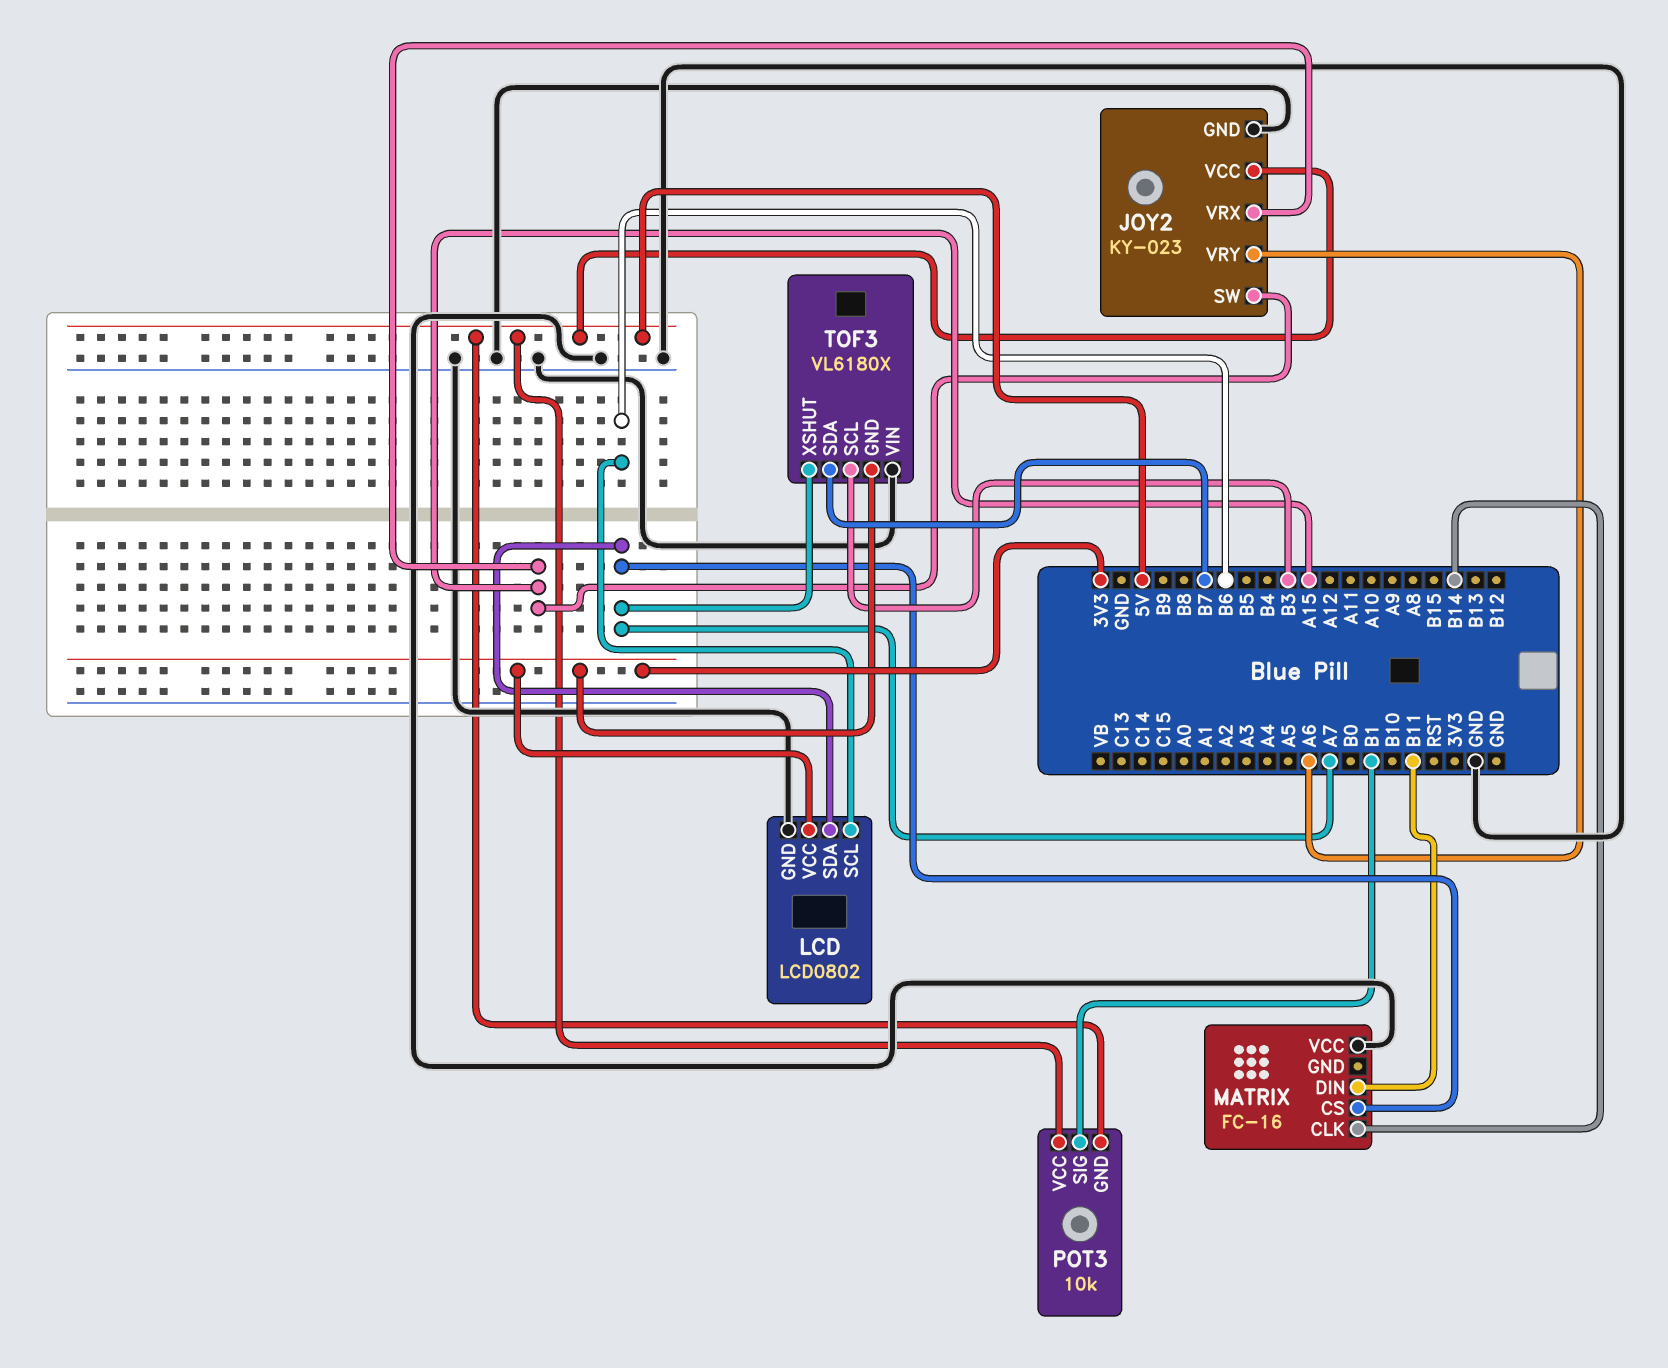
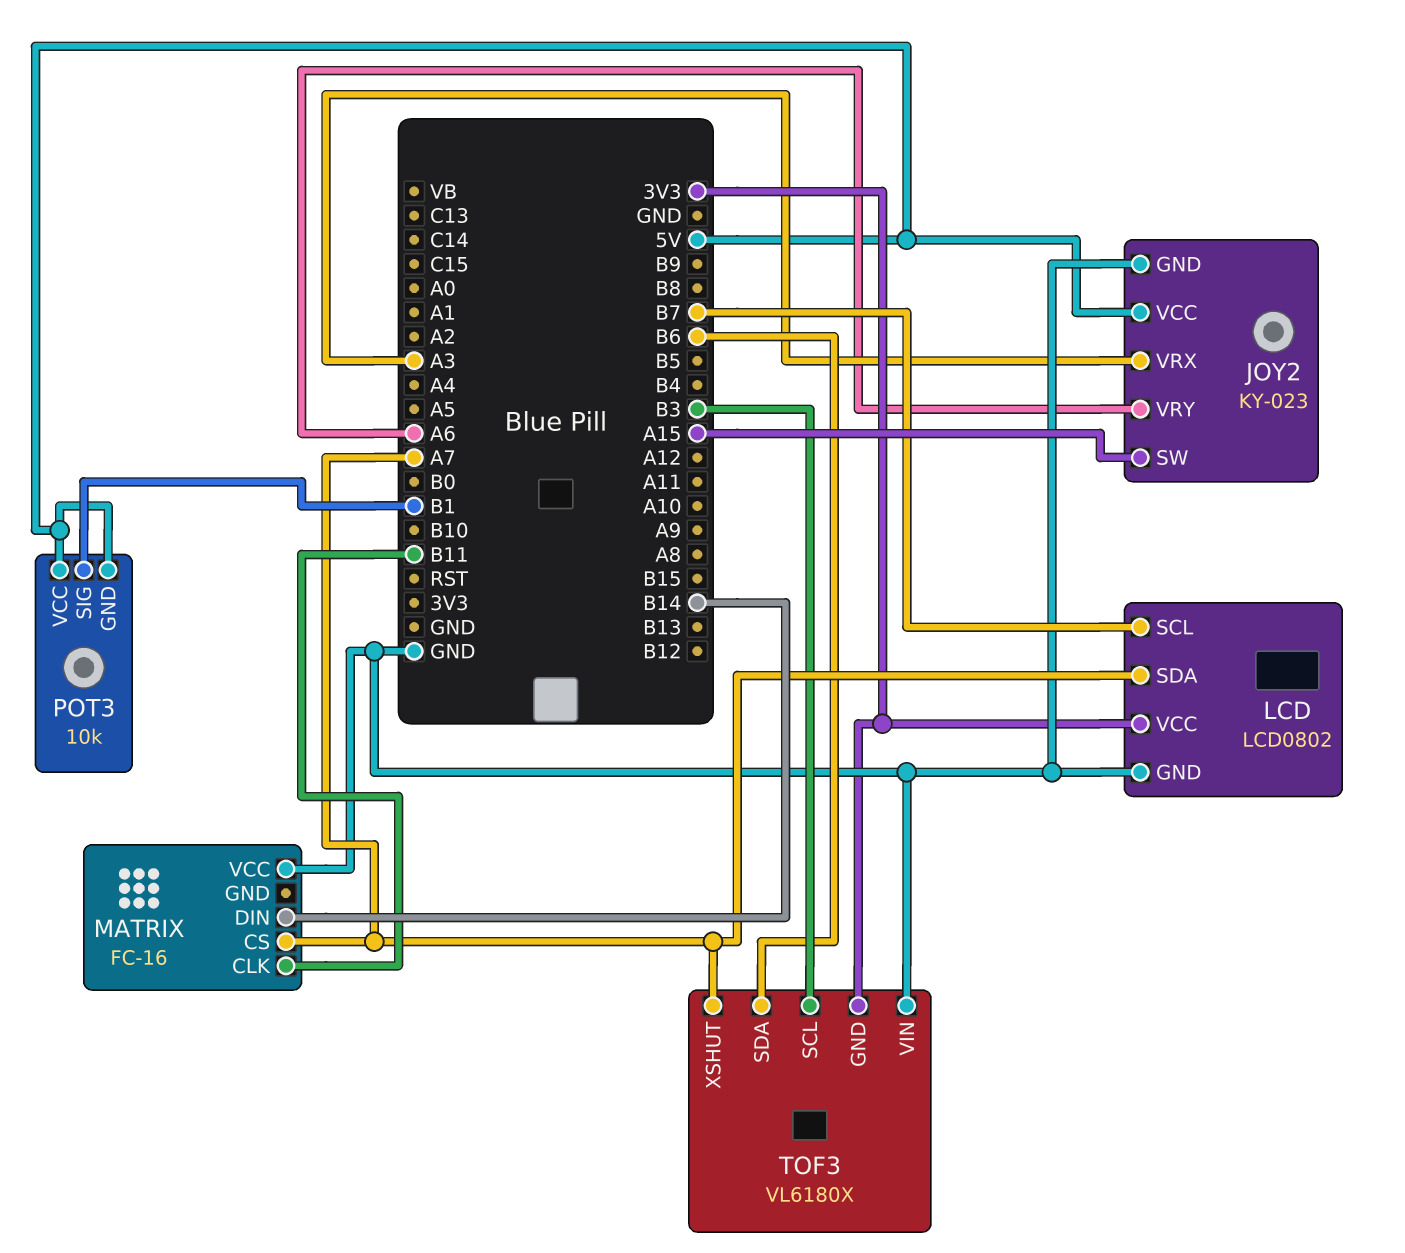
JOY2 pin VRX: A15 -> A3
LCD pin SCL: B6 -> B7
MATRIX pin CLK: B14 -> B11
MATRIX pin DIN: B11 -> B14
TOF3 pin SDA: B7 -> B6

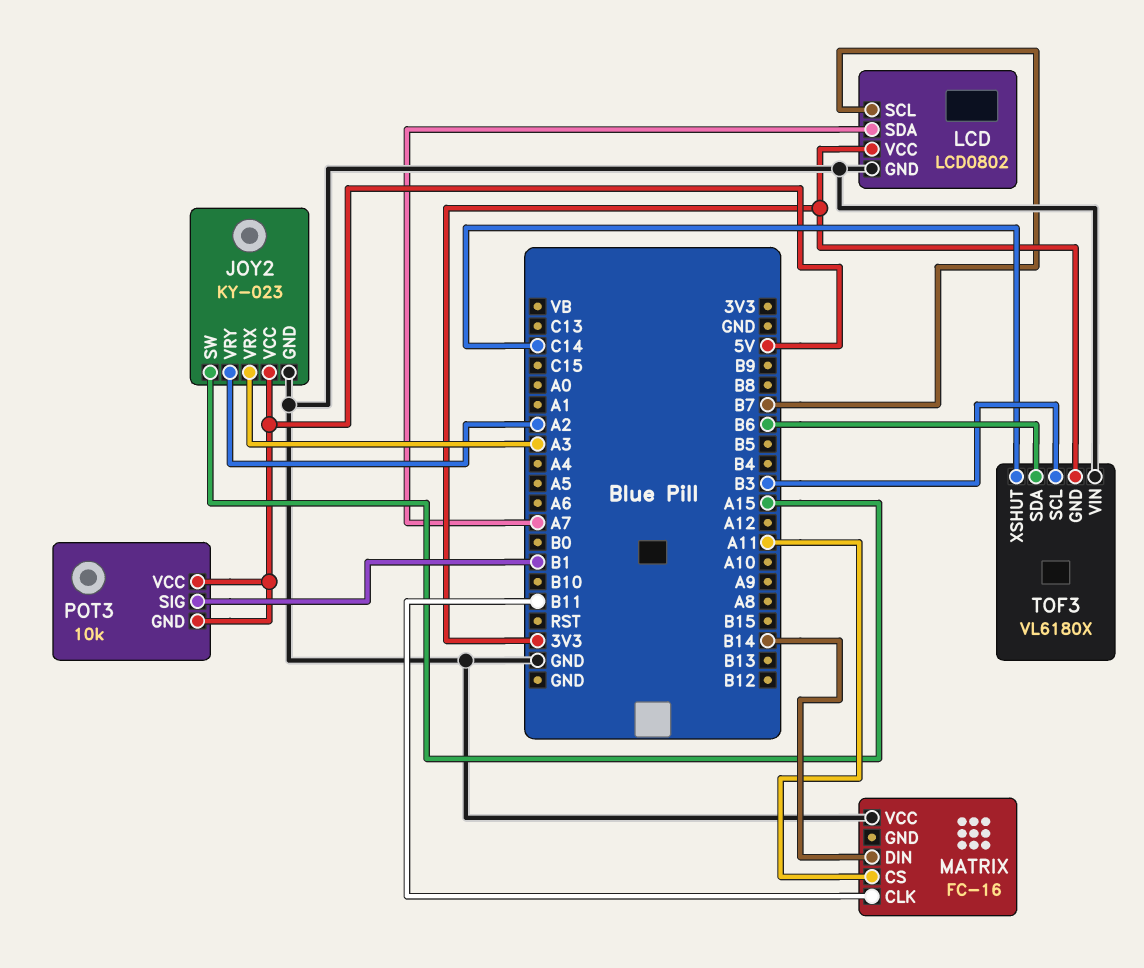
JOY2 pin VRY: A6 -> A2
MATRIX pin CS: A7 -> A11
TOF3 pin XSHUT: A7 -> C14

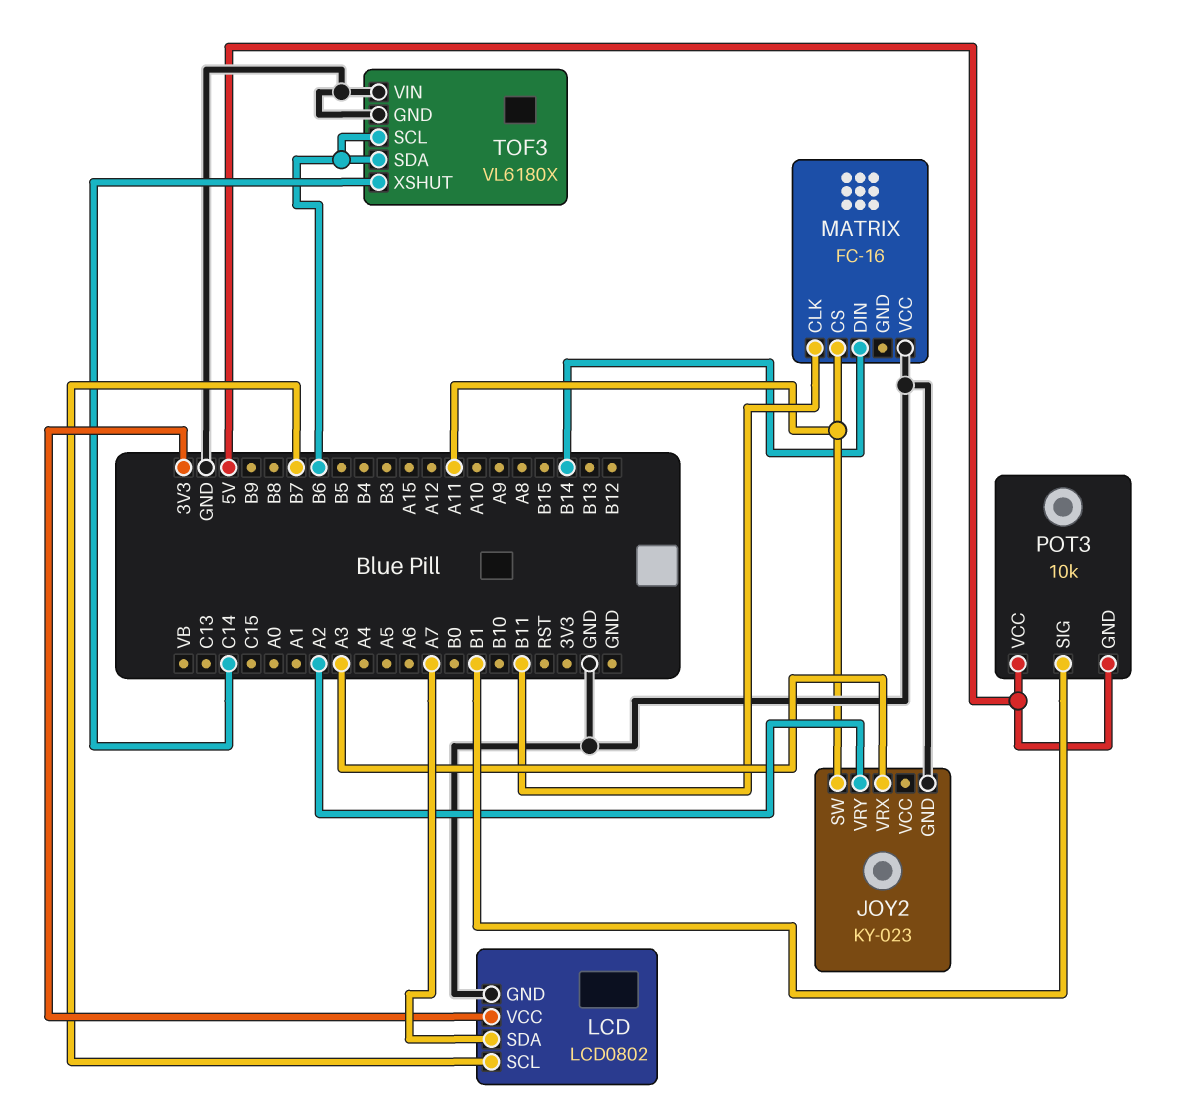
JOY2 pin SW: A15 -> A11
JOY2 pin VCC: 5V -> none
TOF3 pin GND: 3V3 -> GND
TOF3 pin SCL: B3 -> B6

